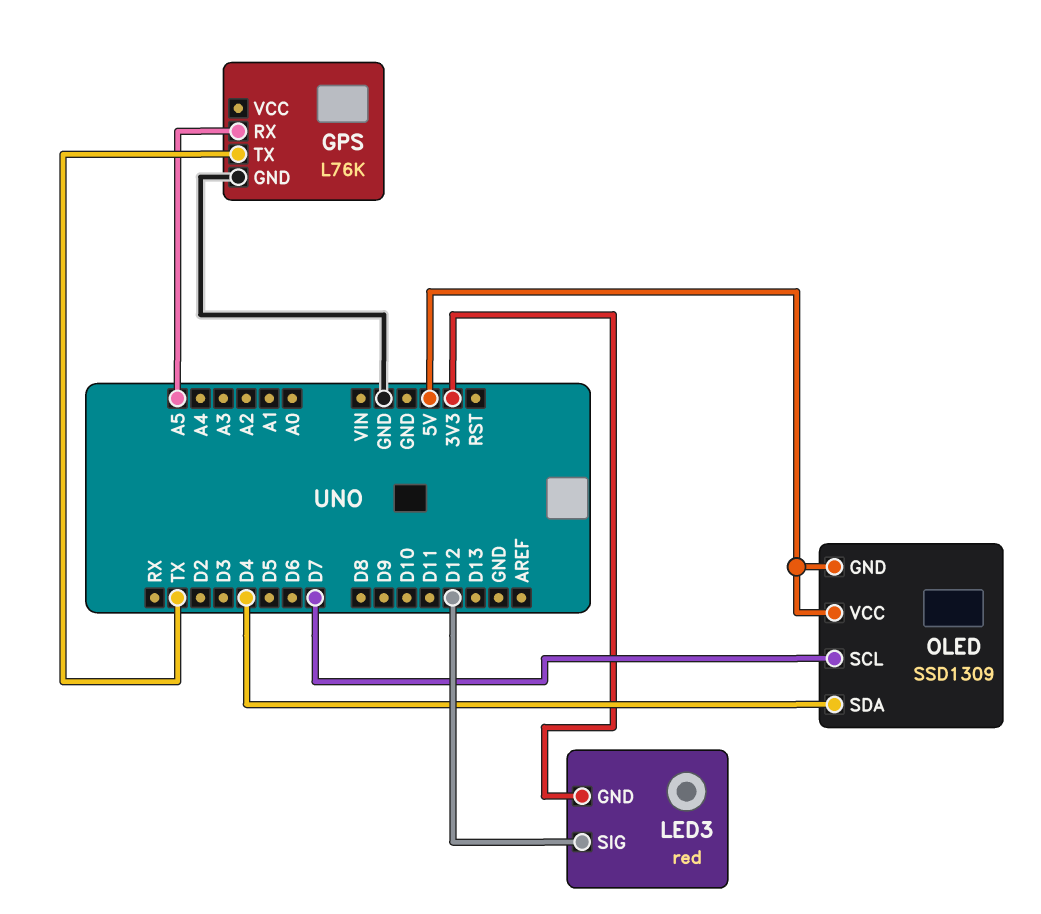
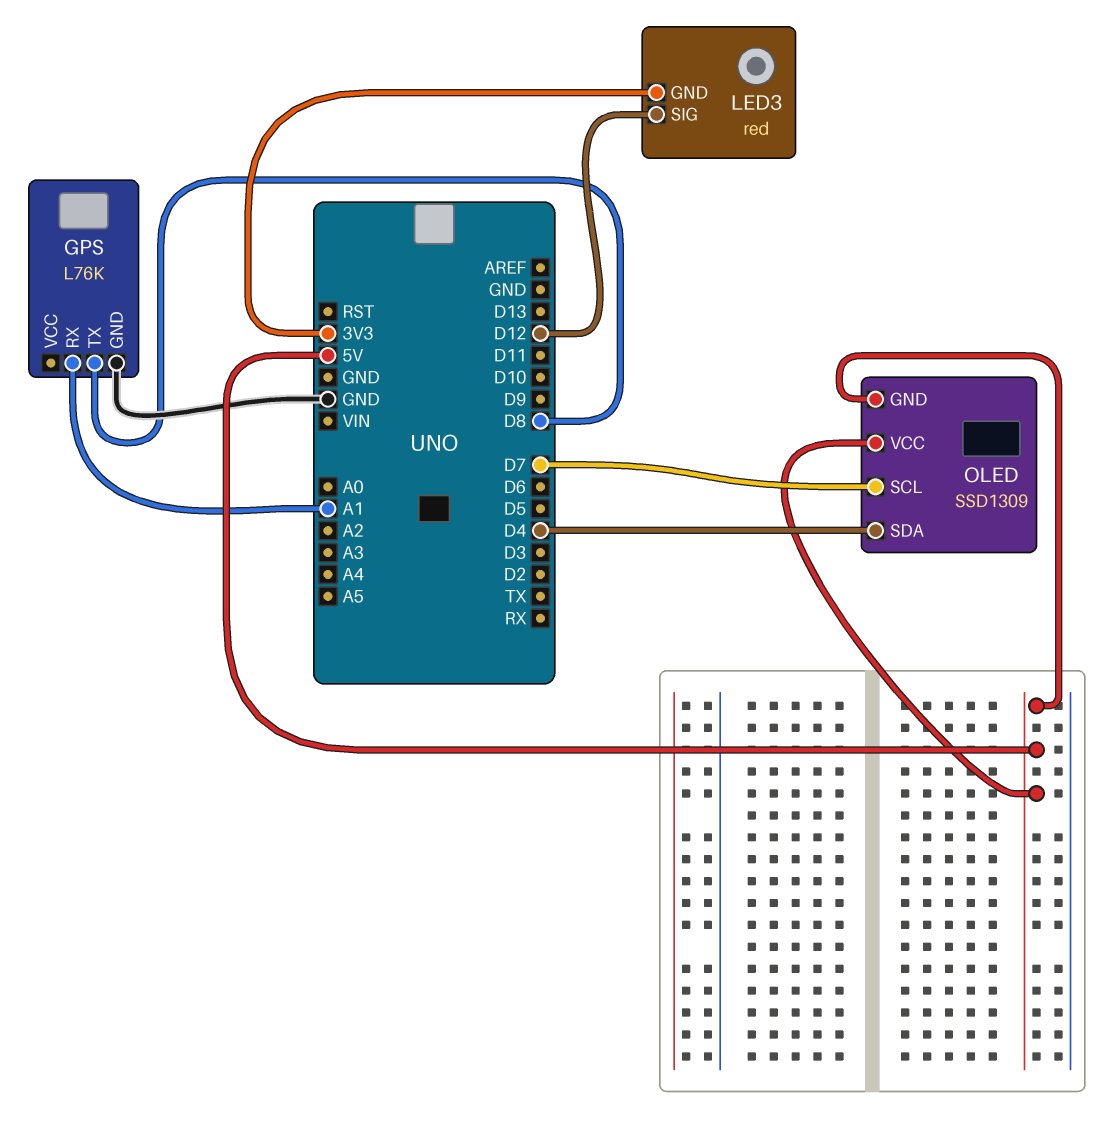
GPS pin RX: A5 -> A1
GPS pin TX: TX -> D8

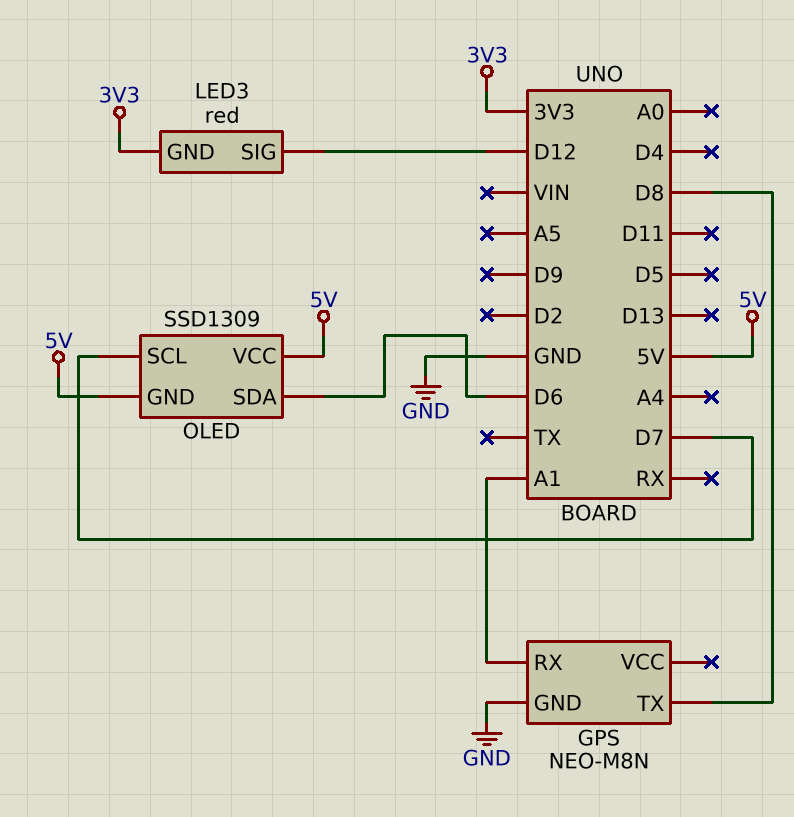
GPS: L76K -> NEO-M8N
OLED pin SDA: D4 -> D6

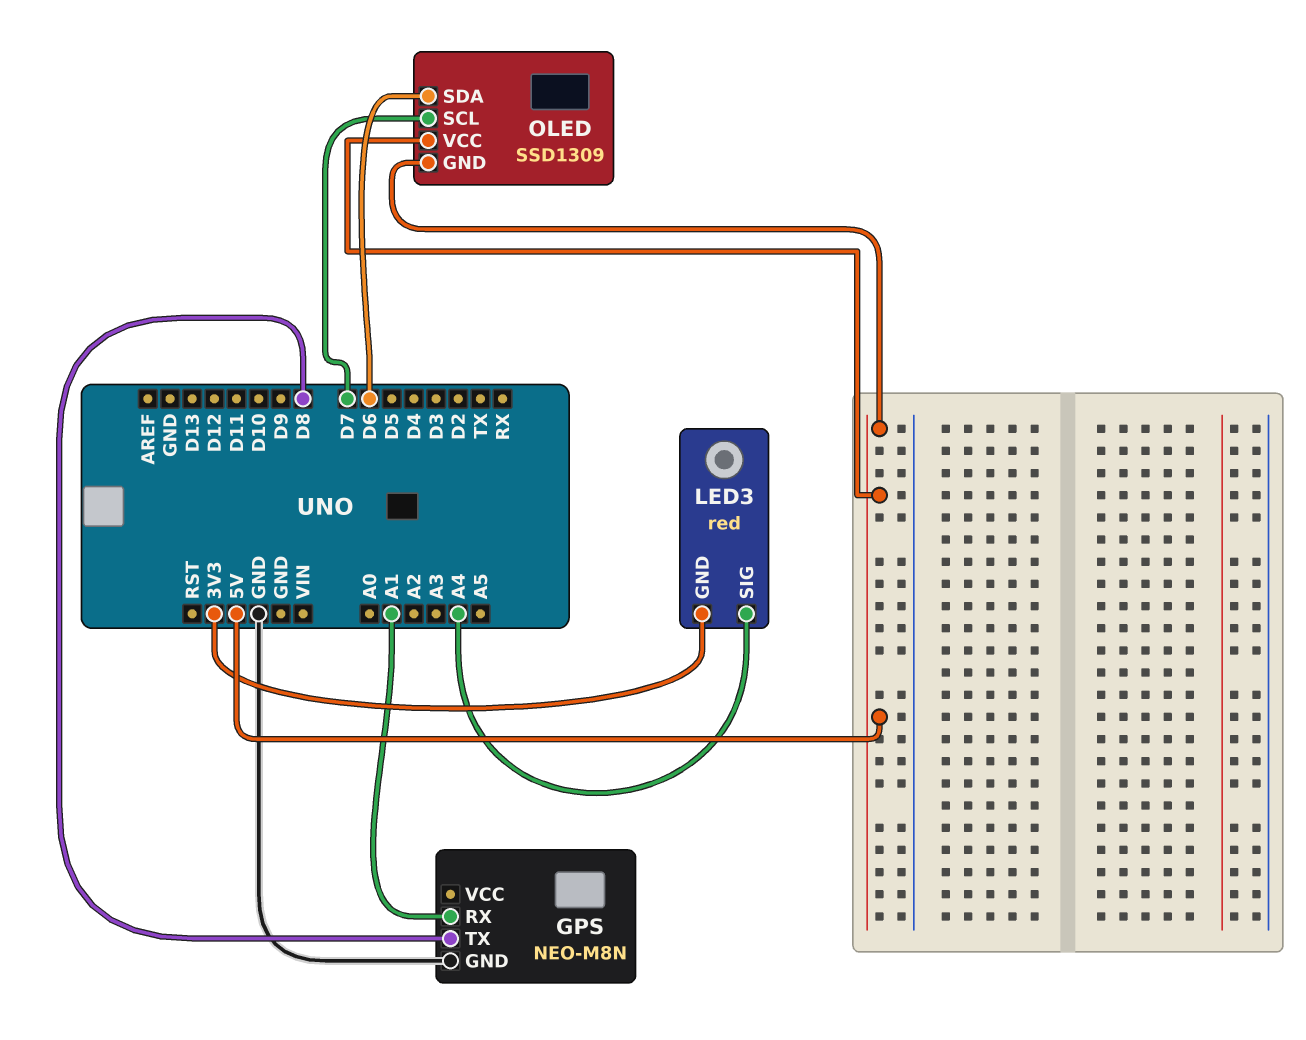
LED3 pin SIG: D12 -> A4

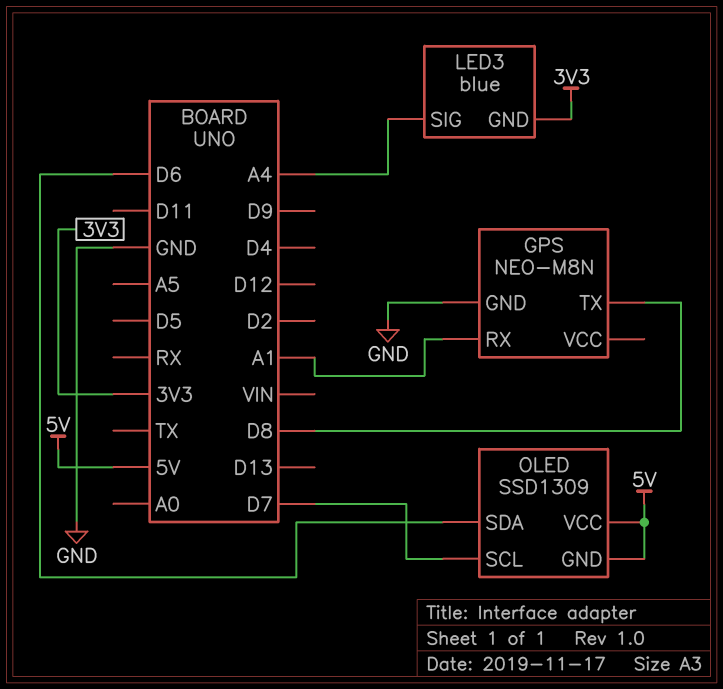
LED3: red -> blue

